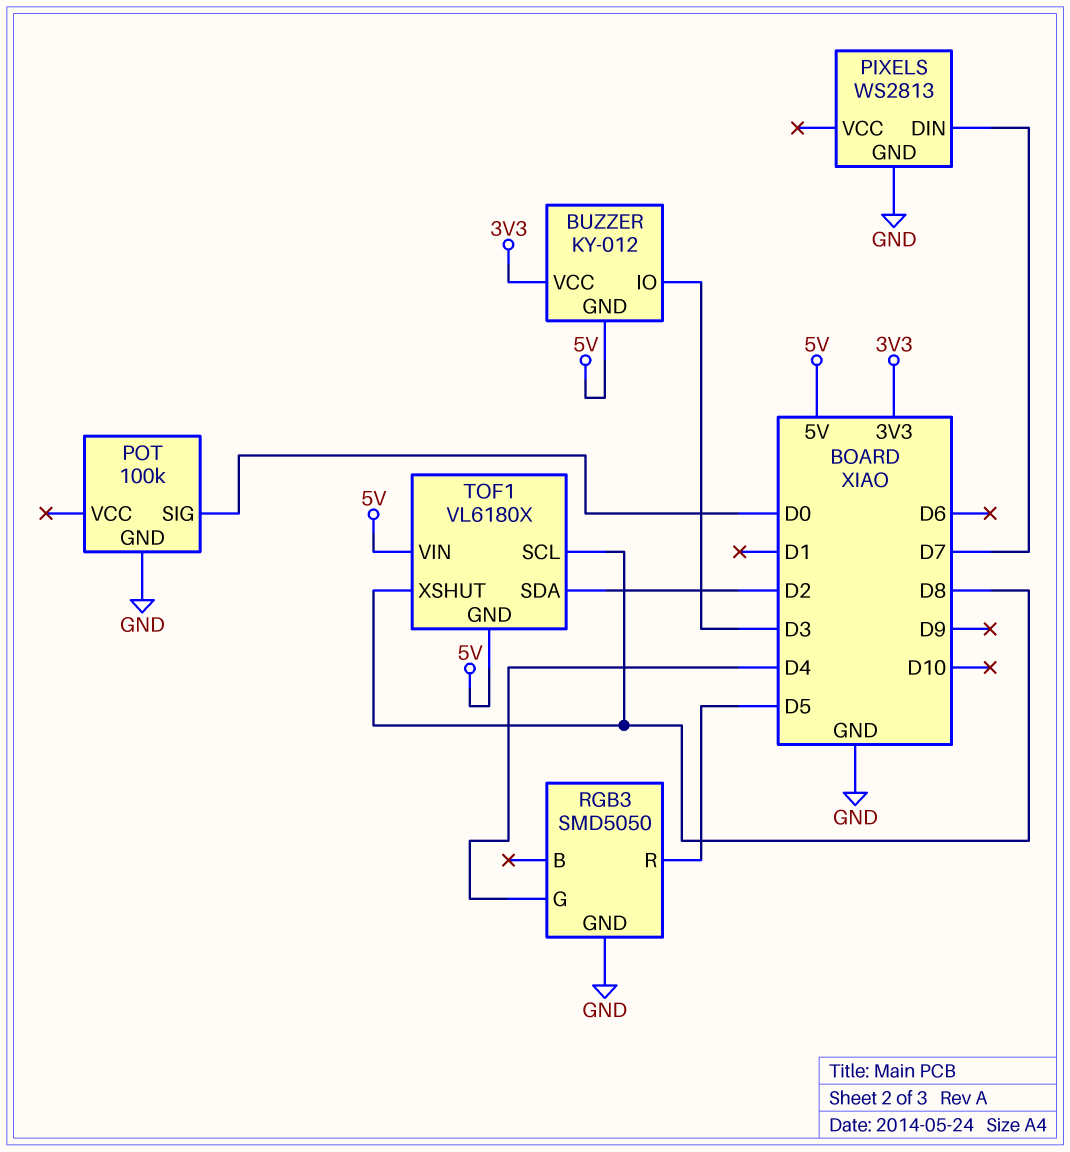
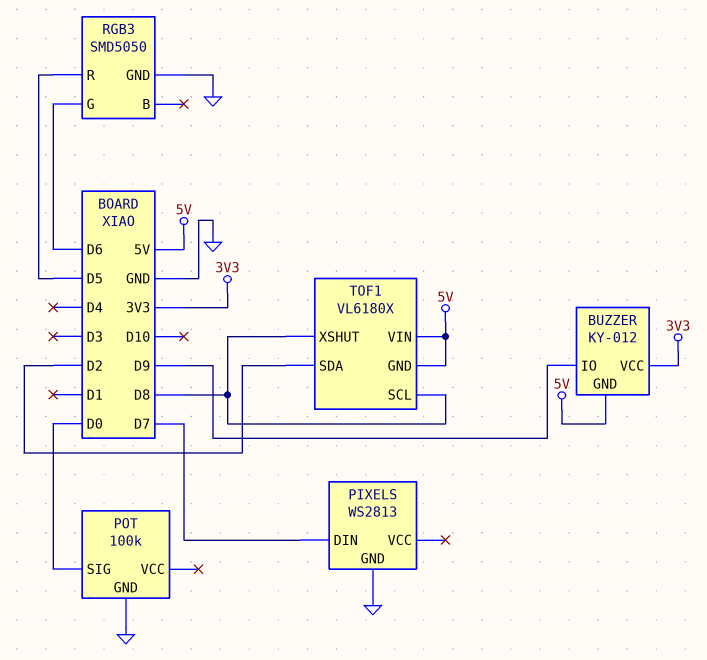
BUZZER pin IO: D3 -> D9
RGB3 pin G: D4 -> D6

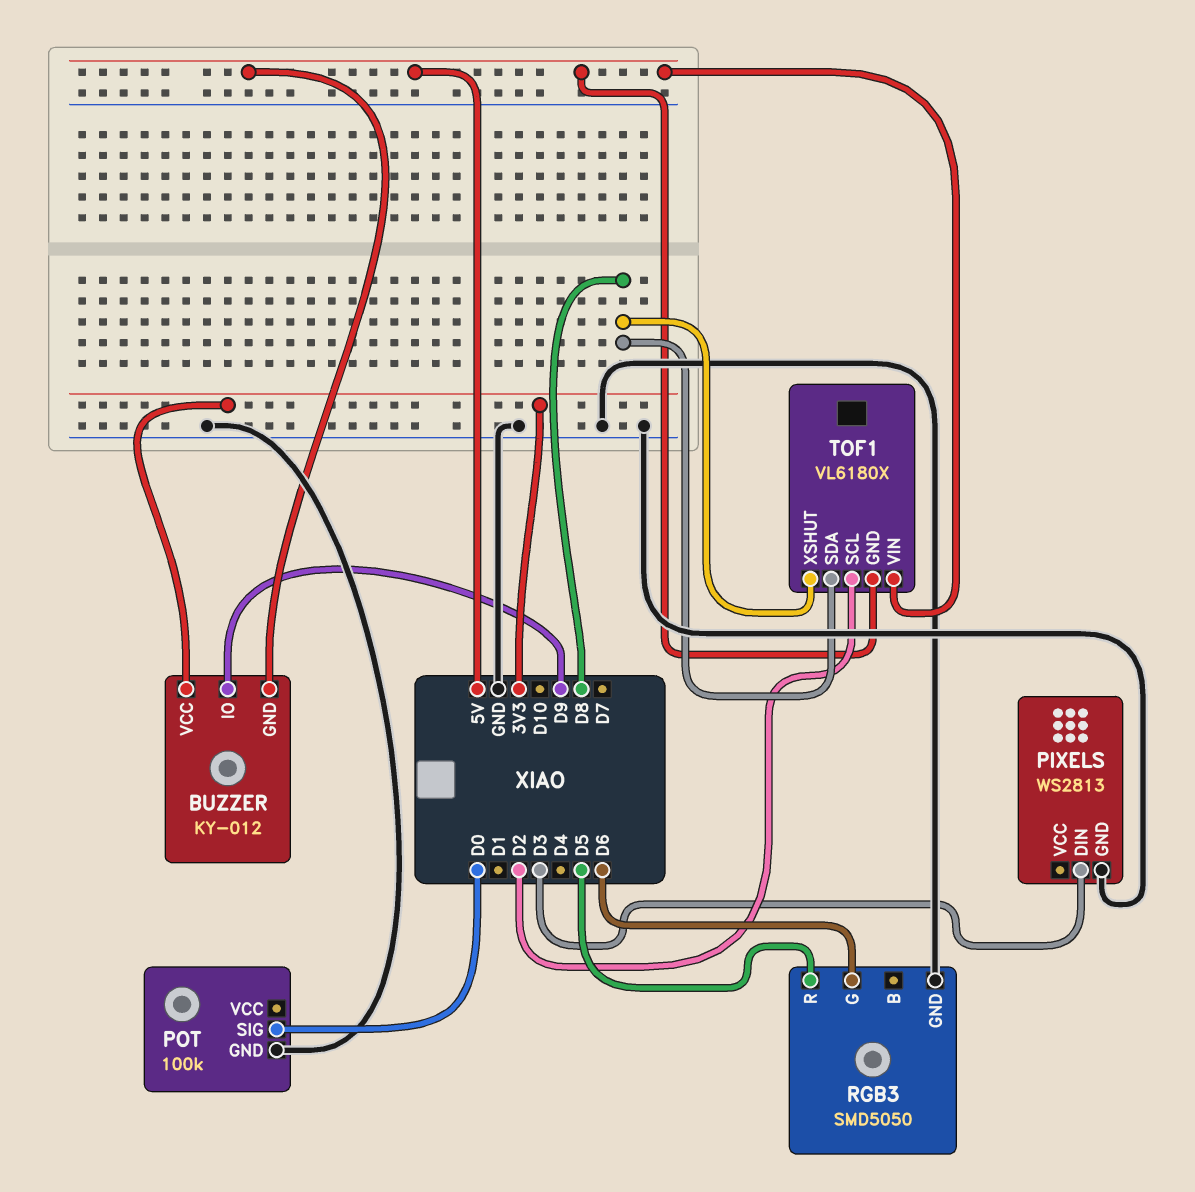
PIXELS pin DIN: D7 -> D3
TOF1 pin SCL: D8 -> D2
TOF1 pin SDA: D2 -> D8

